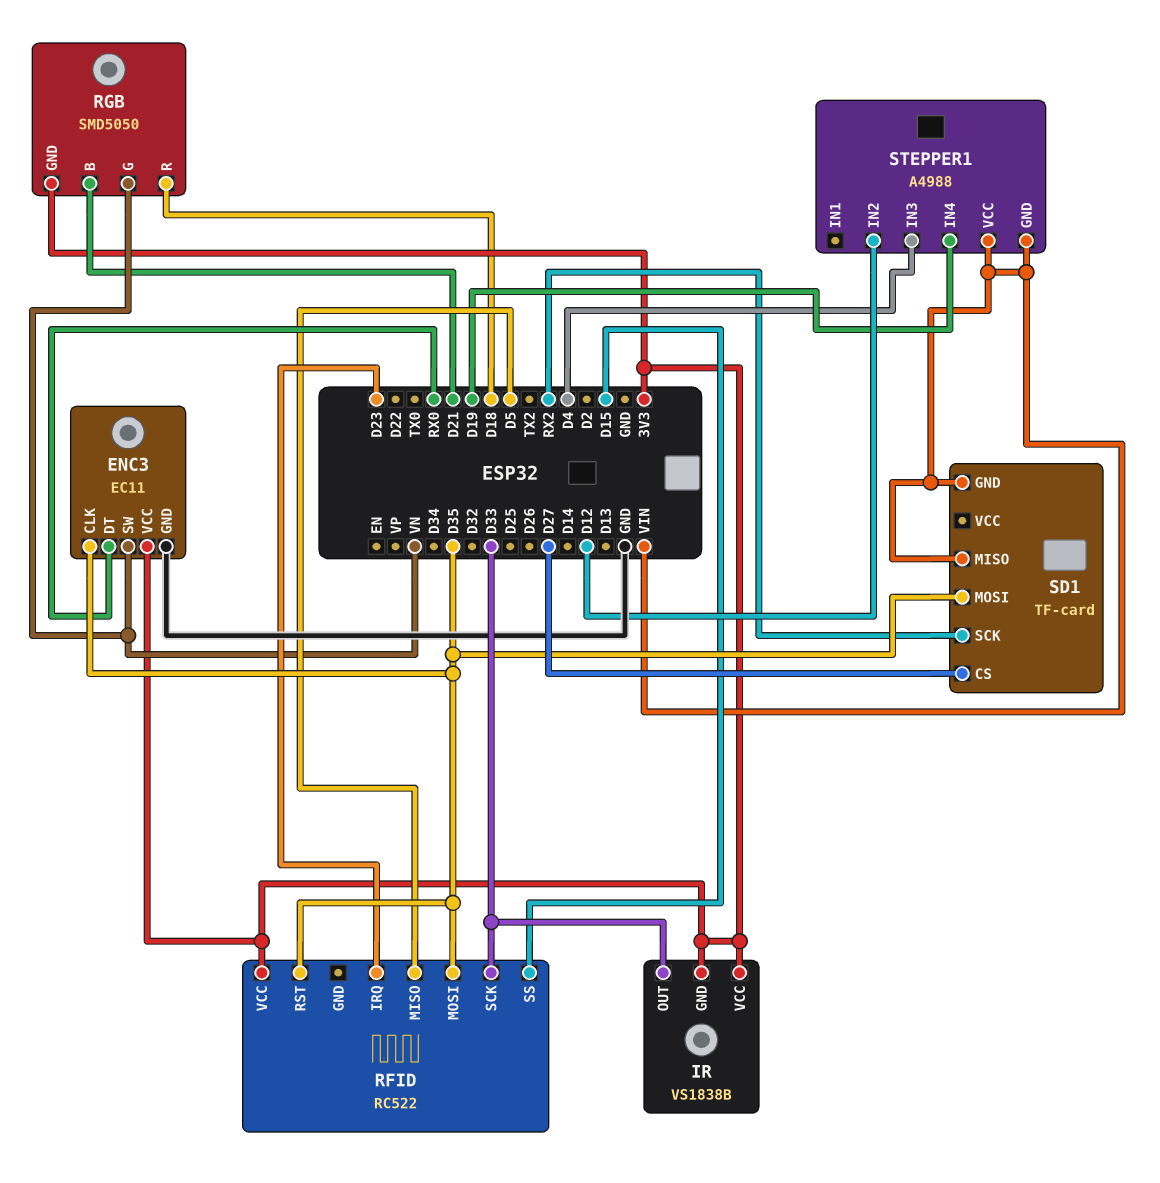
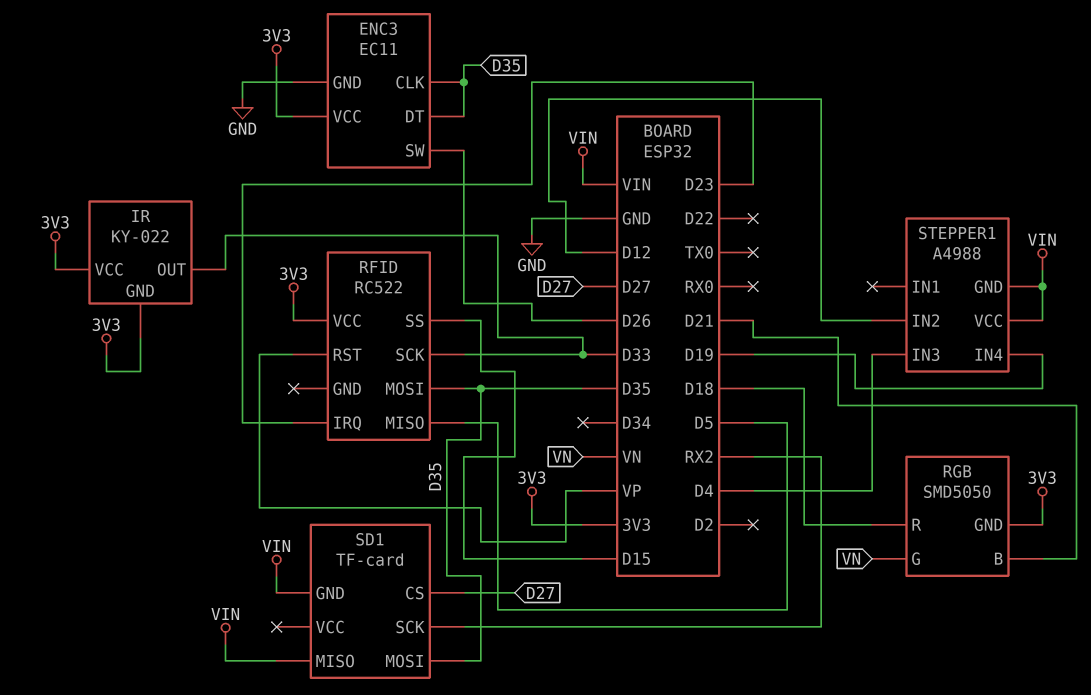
ENC3 pin DT: RX0 -> D35
ENC3 pin SW: VN -> D26
IR: VS1838B -> KY-022
RFID pin RST: D35 -> VP

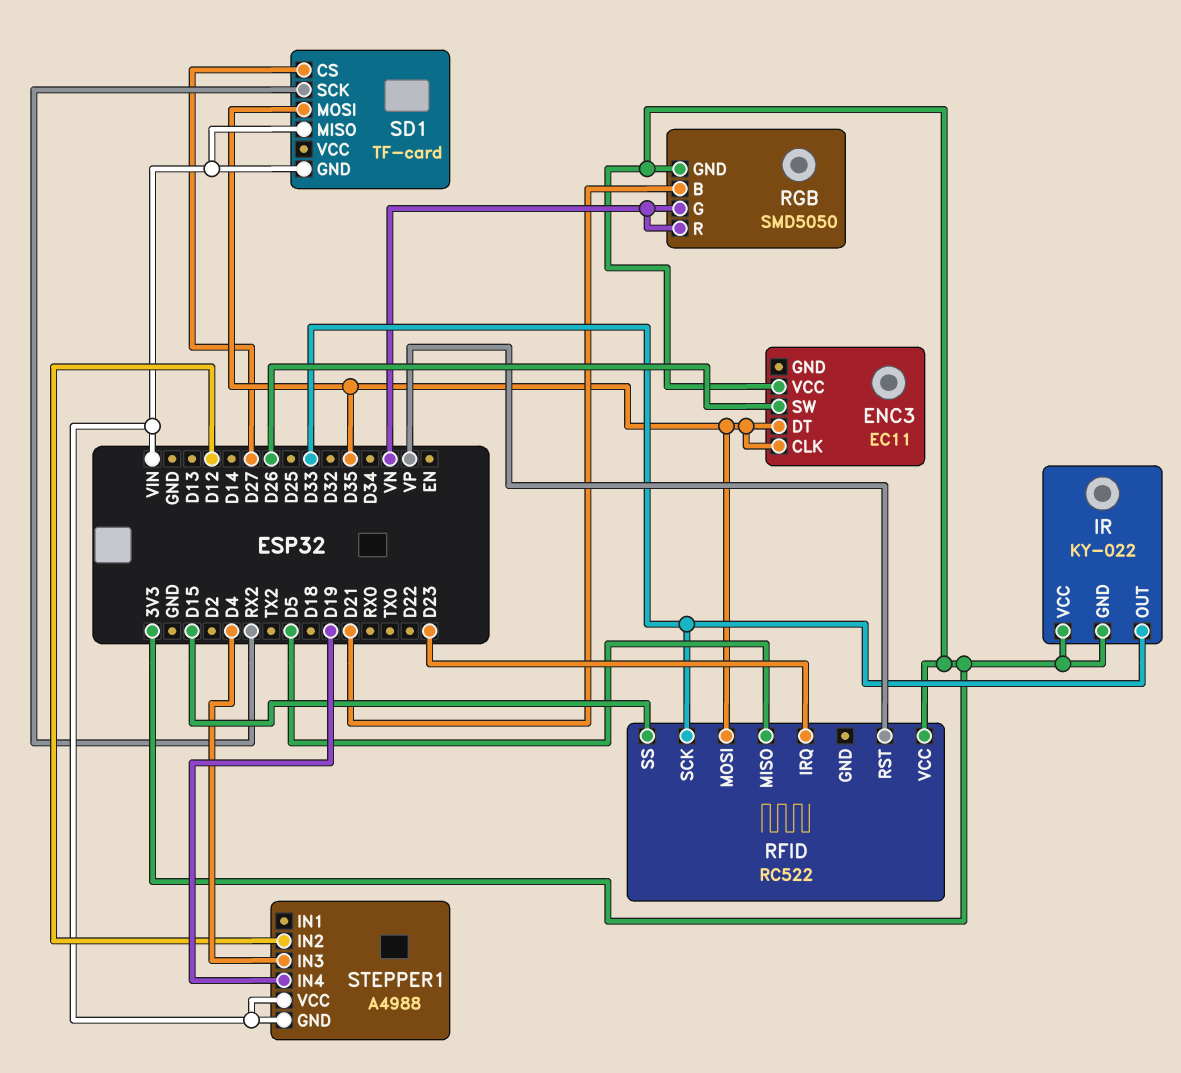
ENC3 pin GND: GND -> none
RGB pin R: D18 -> VN

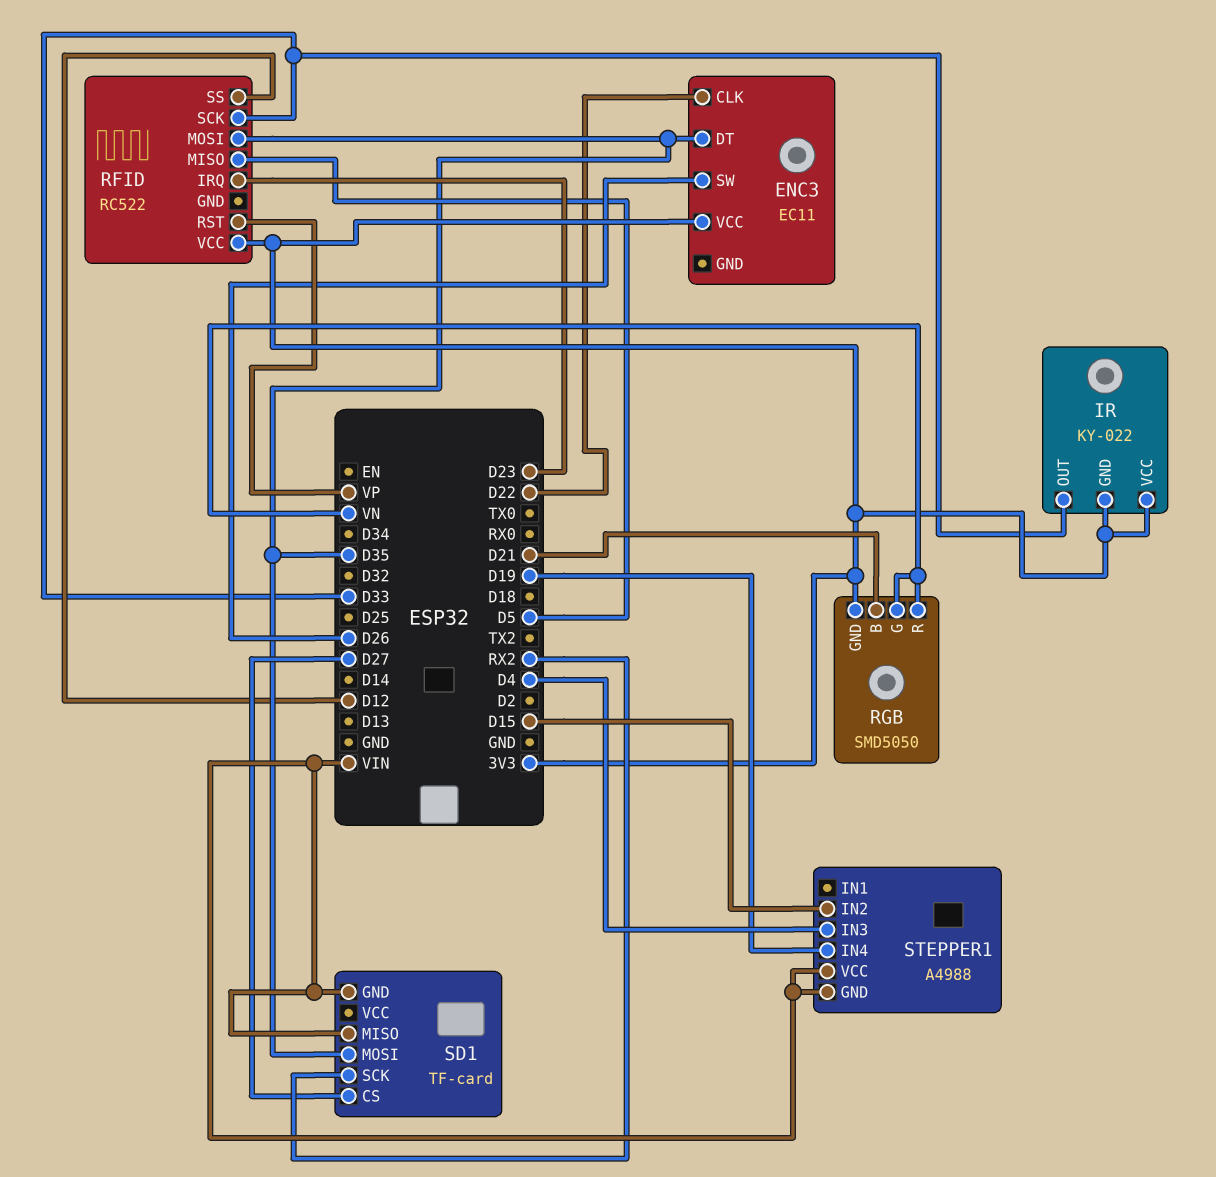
ENC3 pin CLK: D35 -> D22
RFID pin SS: D15 -> D12
STEPPER1 pin IN2: D12 -> D15

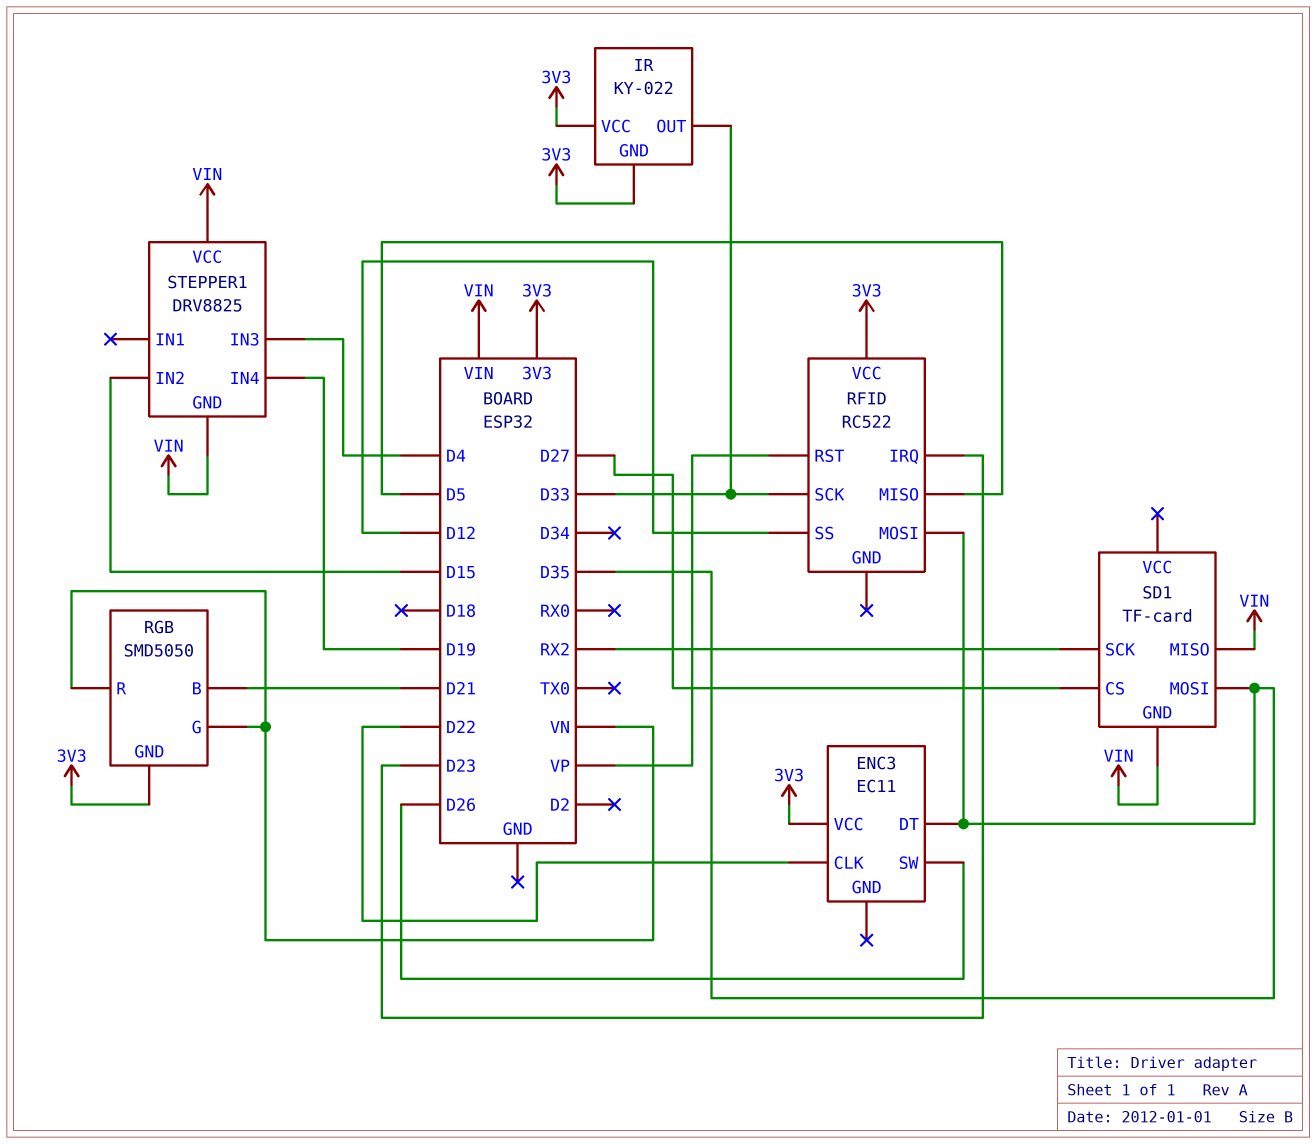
STEPPER1: A4988 -> DRV8825

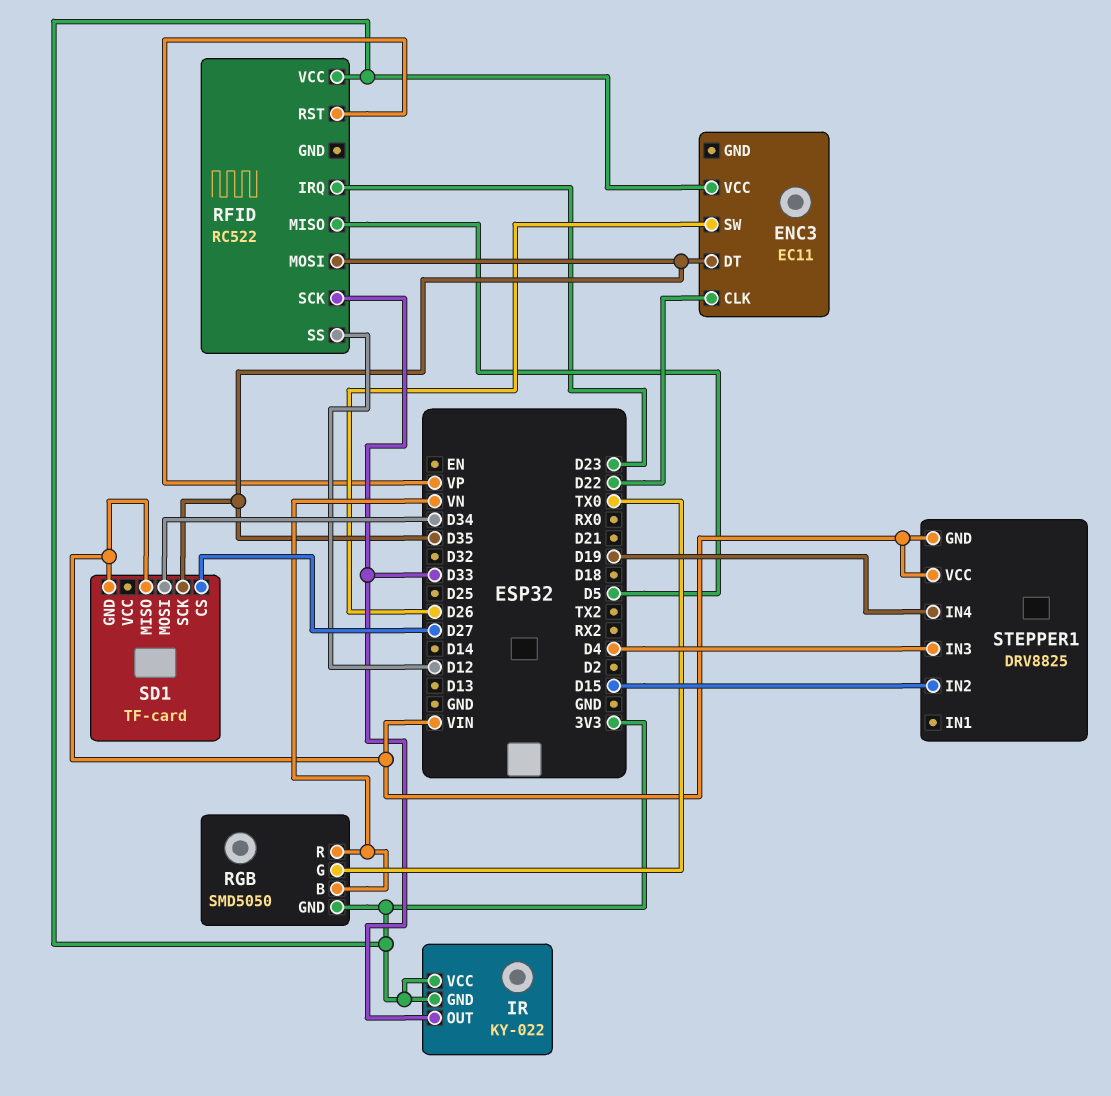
RGB pin B: D21 -> VN
RGB pin G: VN -> TX0
SD1 pin MOSI: D35 -> D34
SD1 pin SCK: RX2 -> D35

